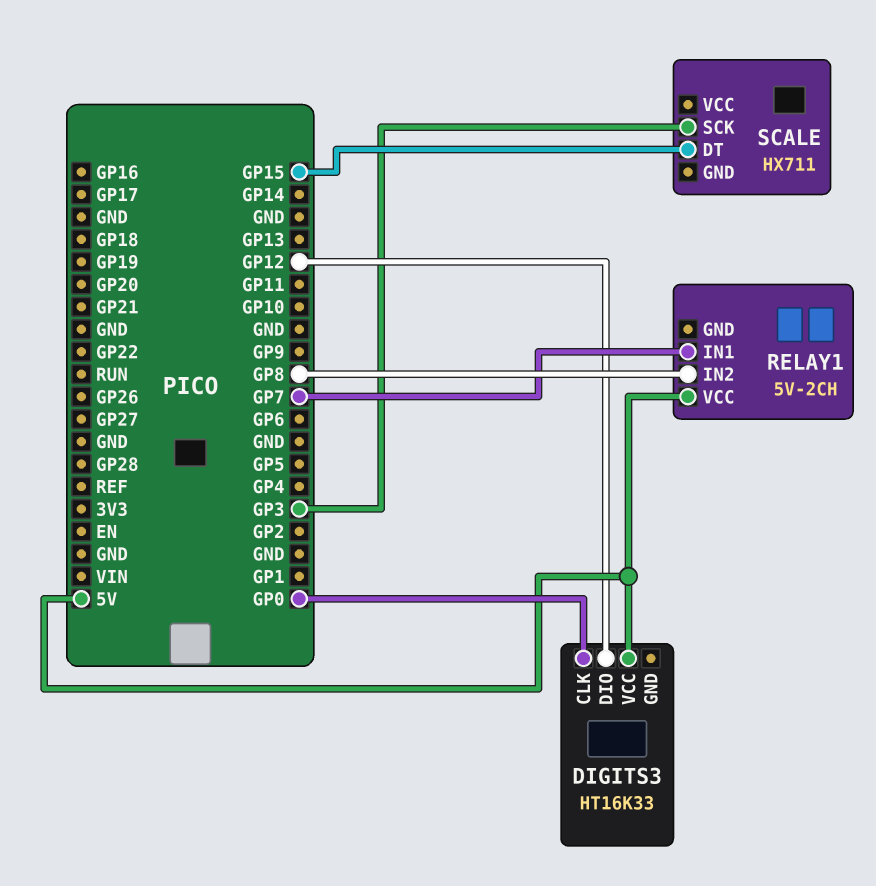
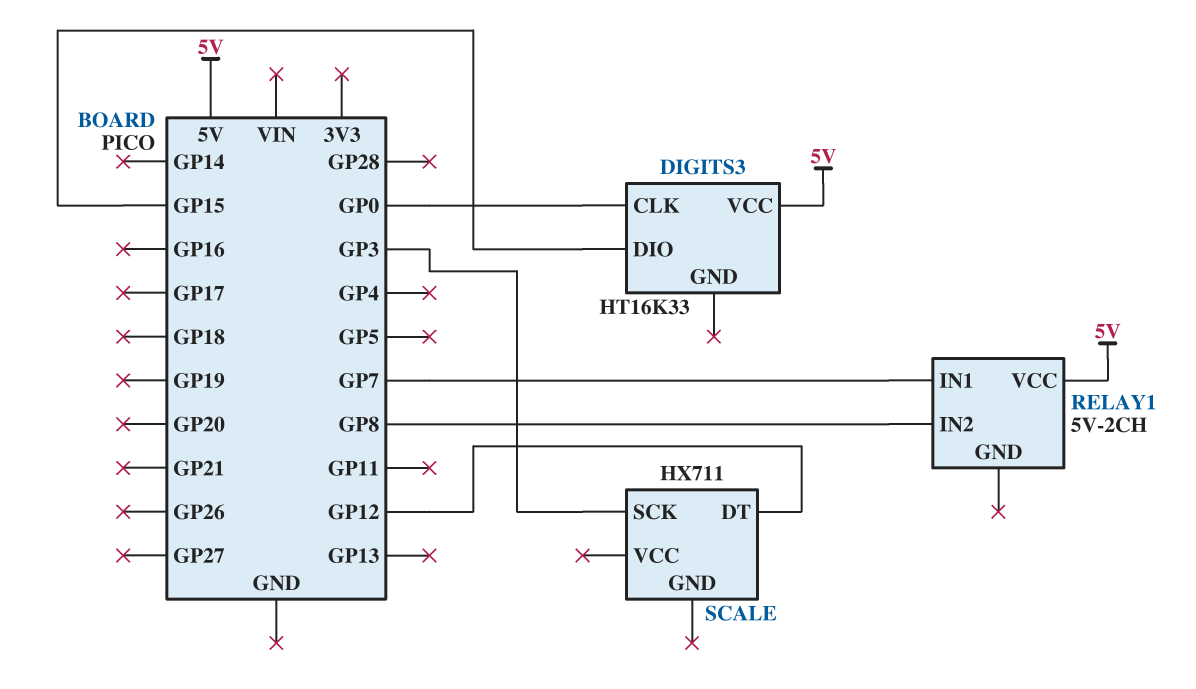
DIGITS3 pin DIO: GP12 -> GP15
SCALE pin DT: GP15 -> GP12

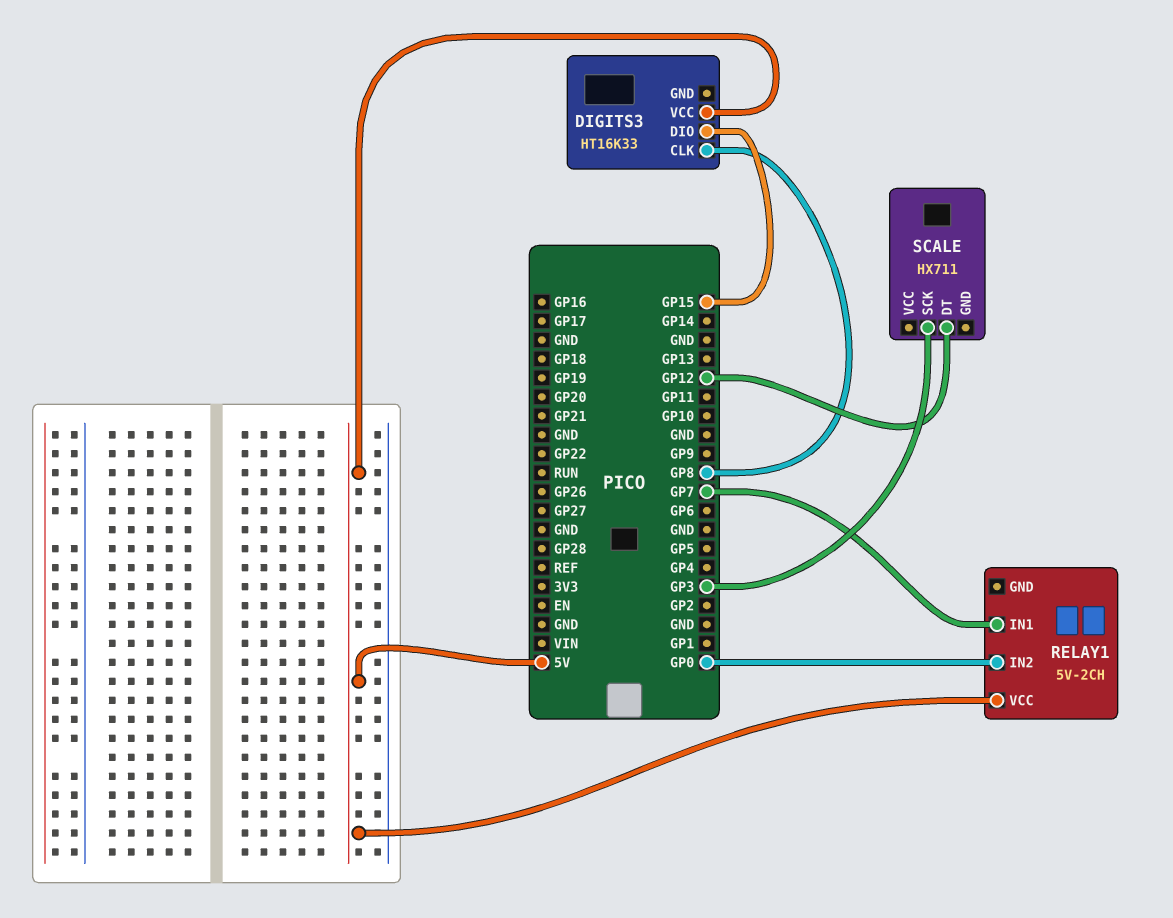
DIGITS3 pin CLK: GP0 -> GP8
RELAY1 pin IN2: GP8 -> GP0

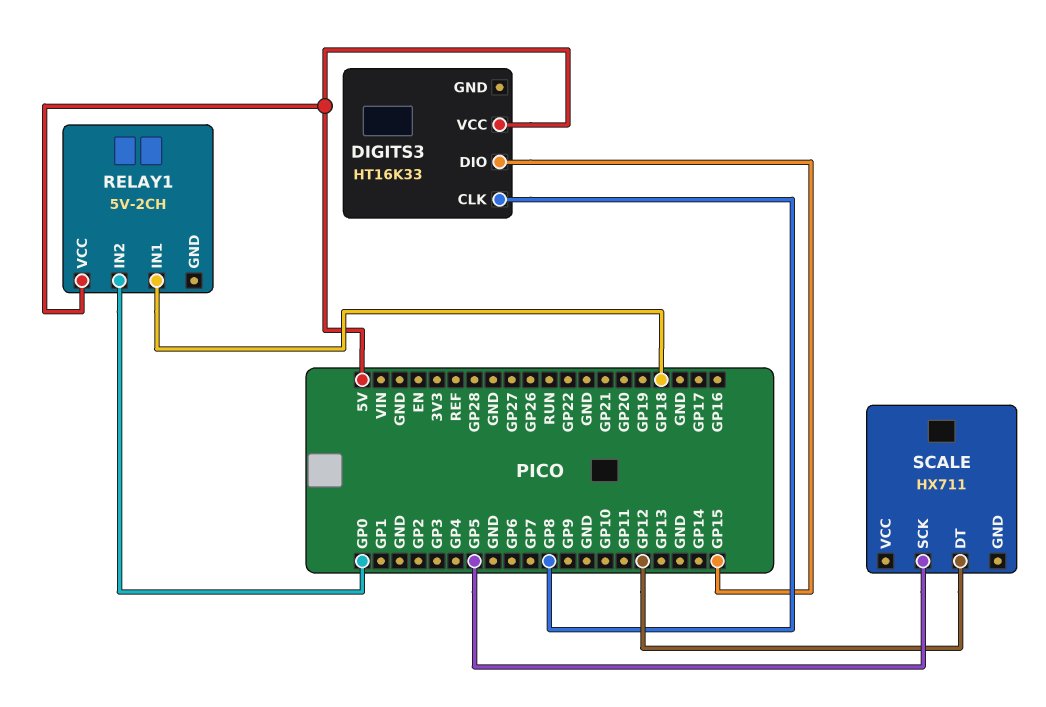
RELAY1 pin IN1: GP7 -> GP18
SCALE pin SCK: GP3 -> GP5

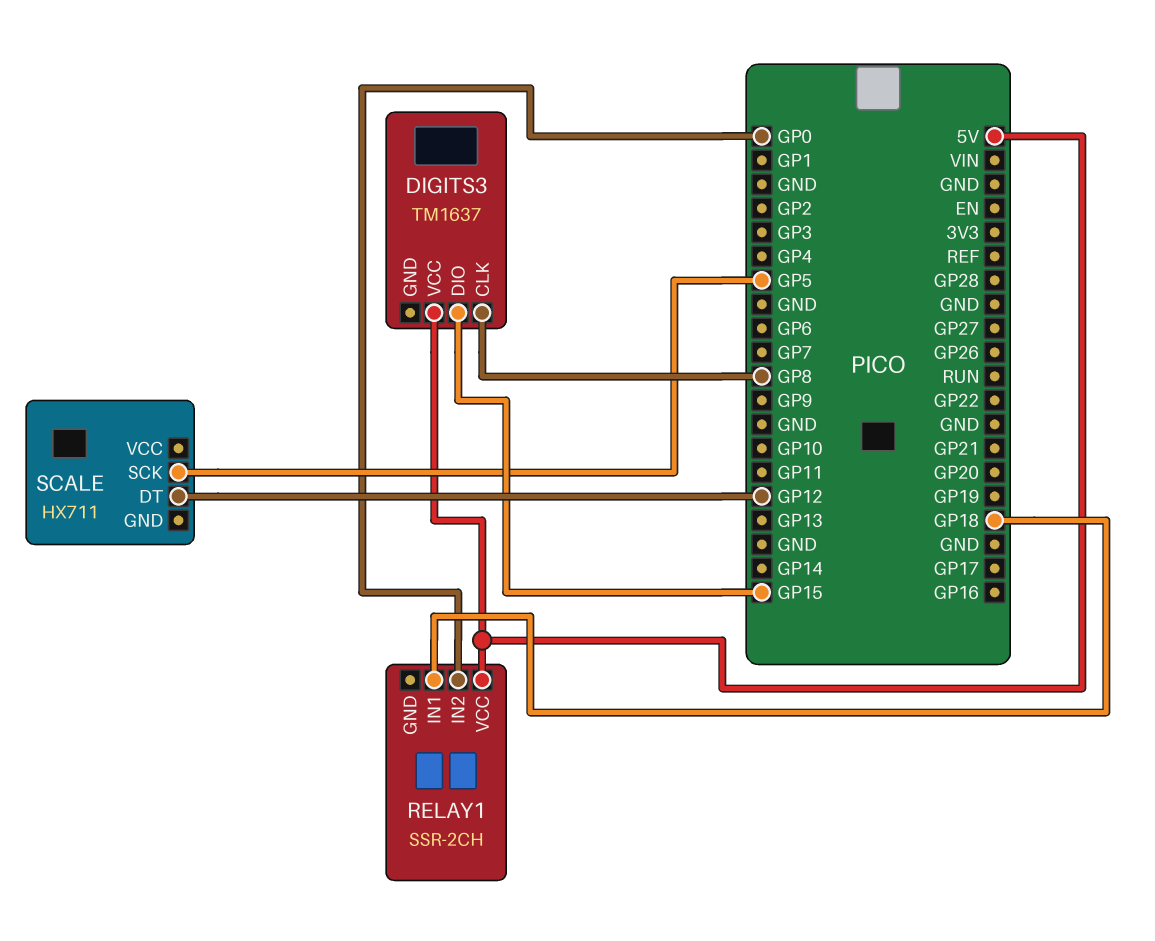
DIGITS3: HT16K33 -> TM1637
RELAY1: 5V-2CH -> SSR-2CH

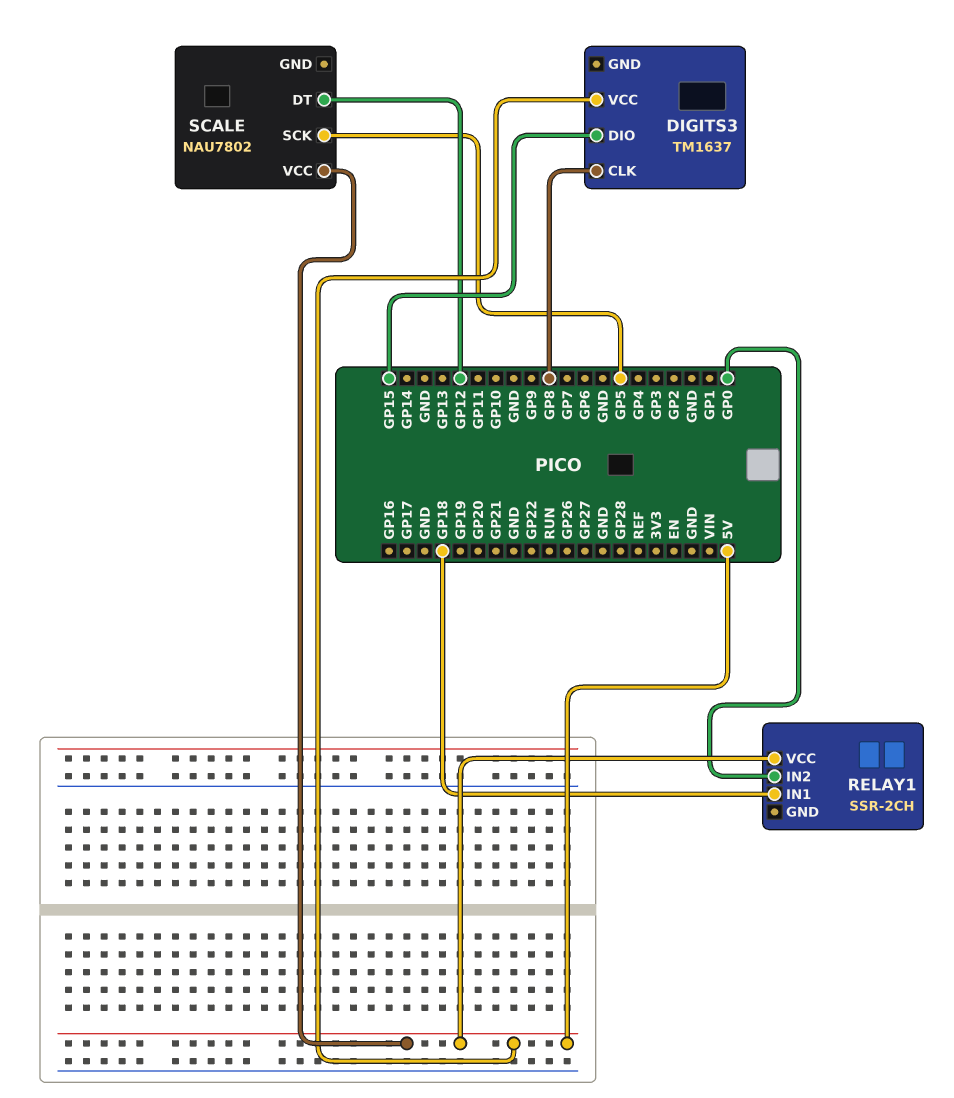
SCALE: HX711 -> NAU7802
SCALE pin VCC: none -> 5V

